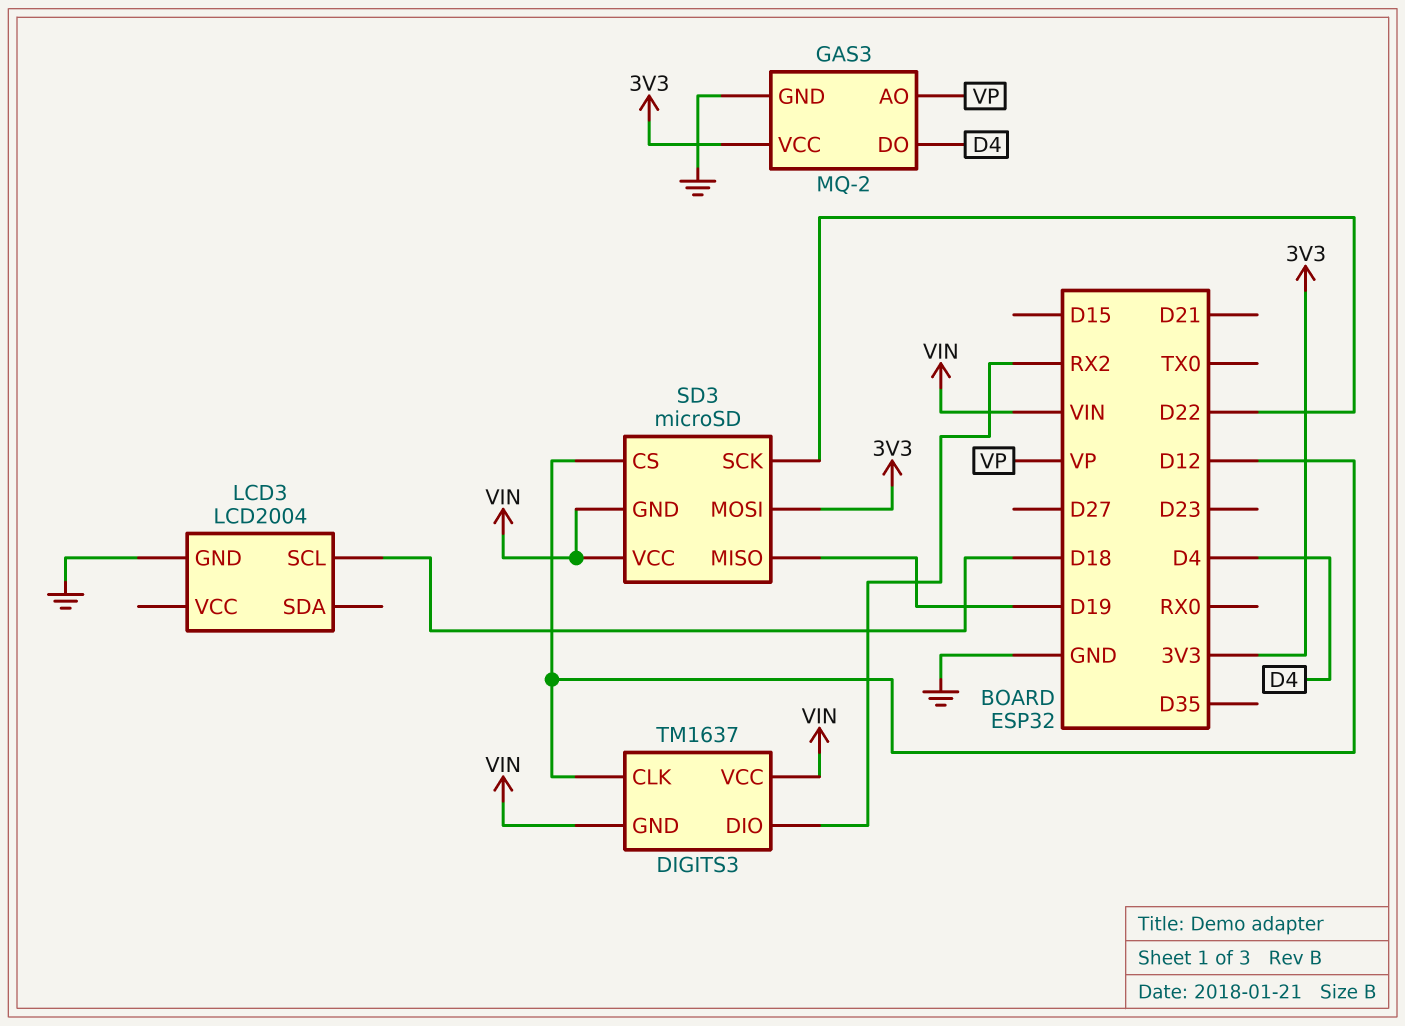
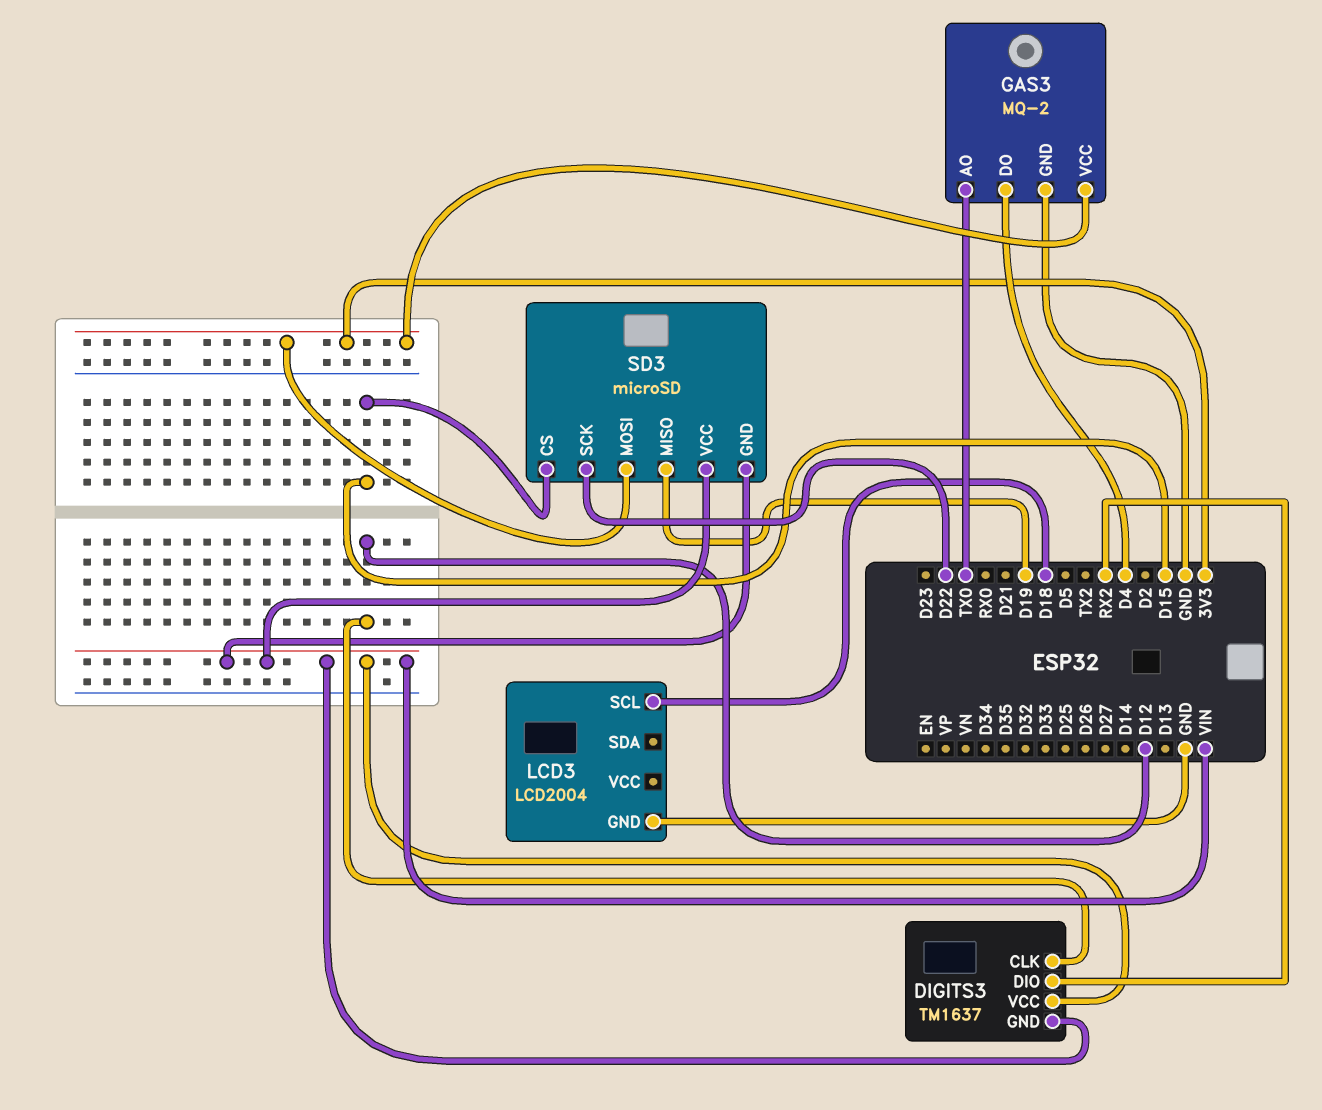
GAS3 pin AO: VP -> TX0
SD3 pin CS: D12 -> D15

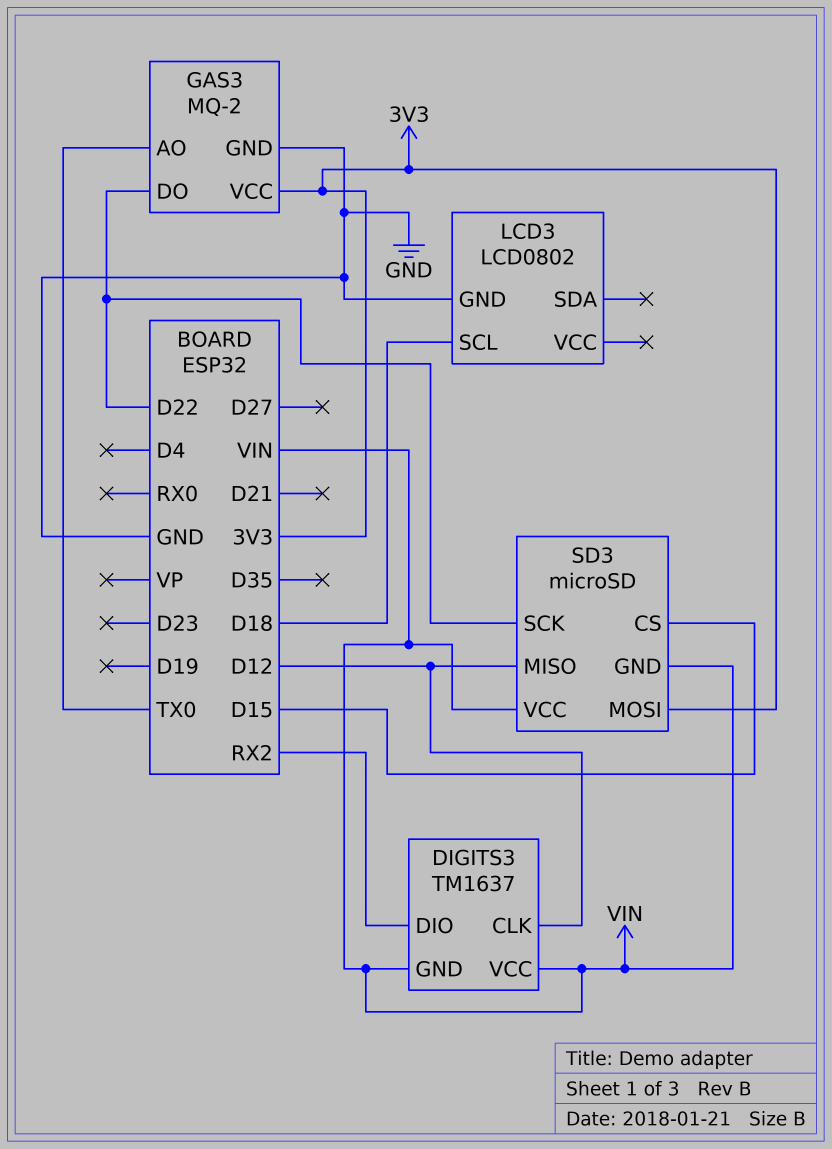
GAS3 pin DO: D4 -> D22
LCD3: LCD2004 -> LCD0802
SD3 pin MISO: D19 -> D12

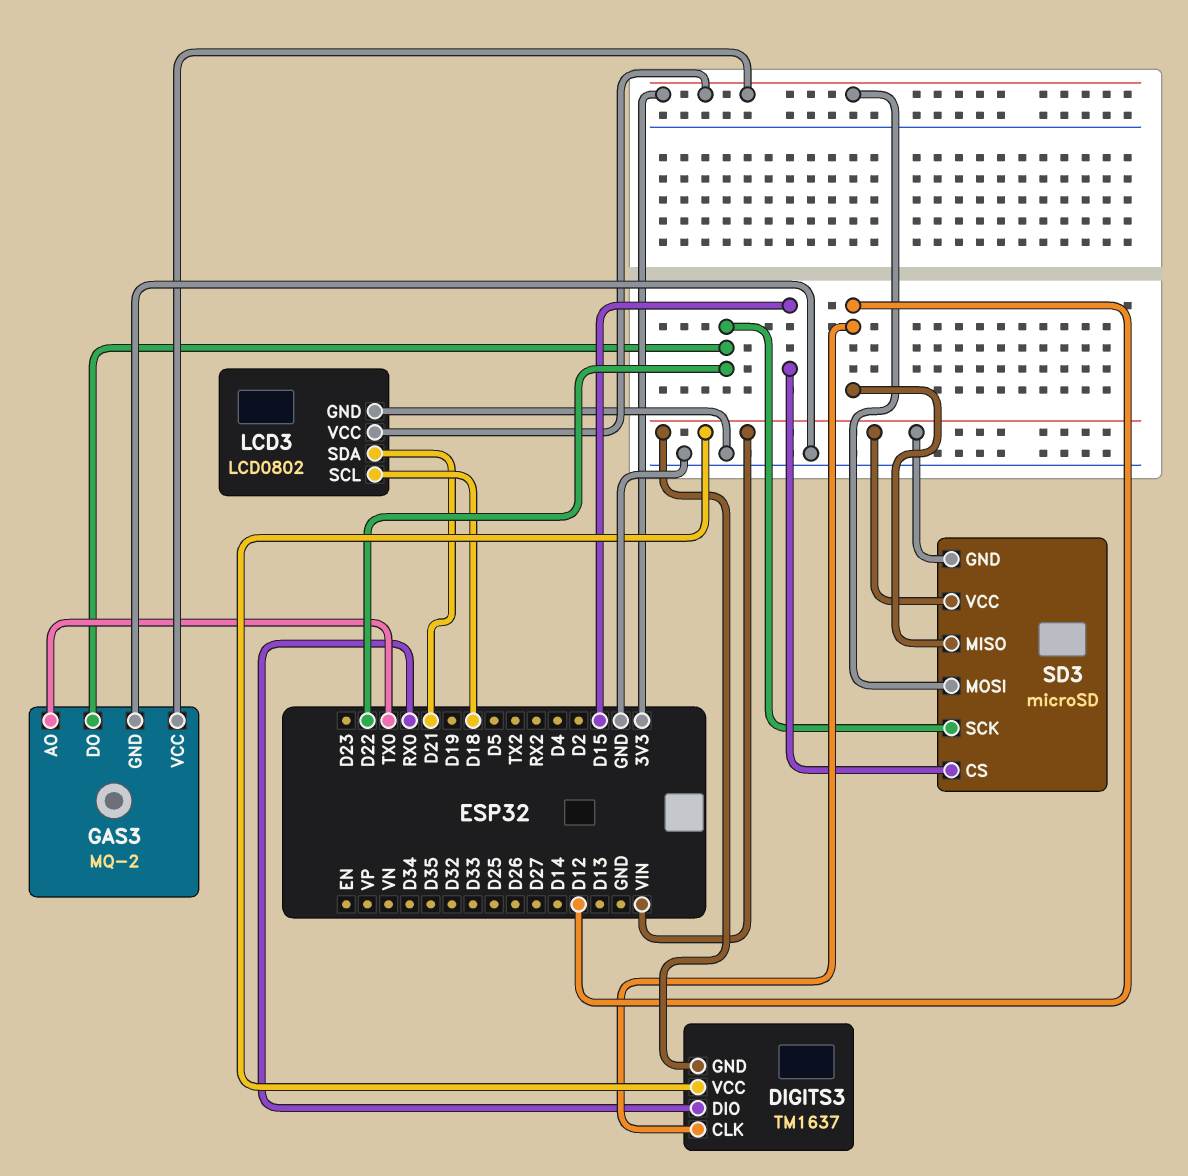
DIGITS3 pin DIO: RX2 -> RX0
LCD3 pin SDA: none -> D21
LCD3 pin VCC: none -> 3V3

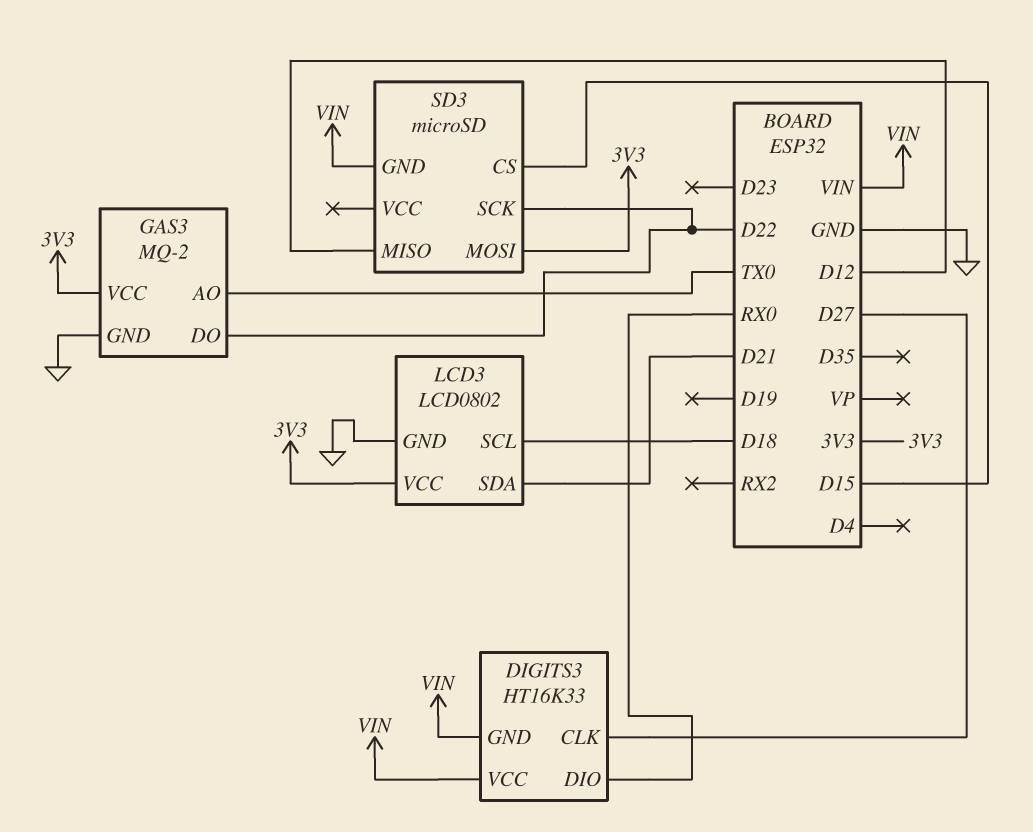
DIGITS3: TM1637 -> HT16K33
DIGITS3 pin CLK: D12 -> D27
SD3 pin VCC: VIN -> none

